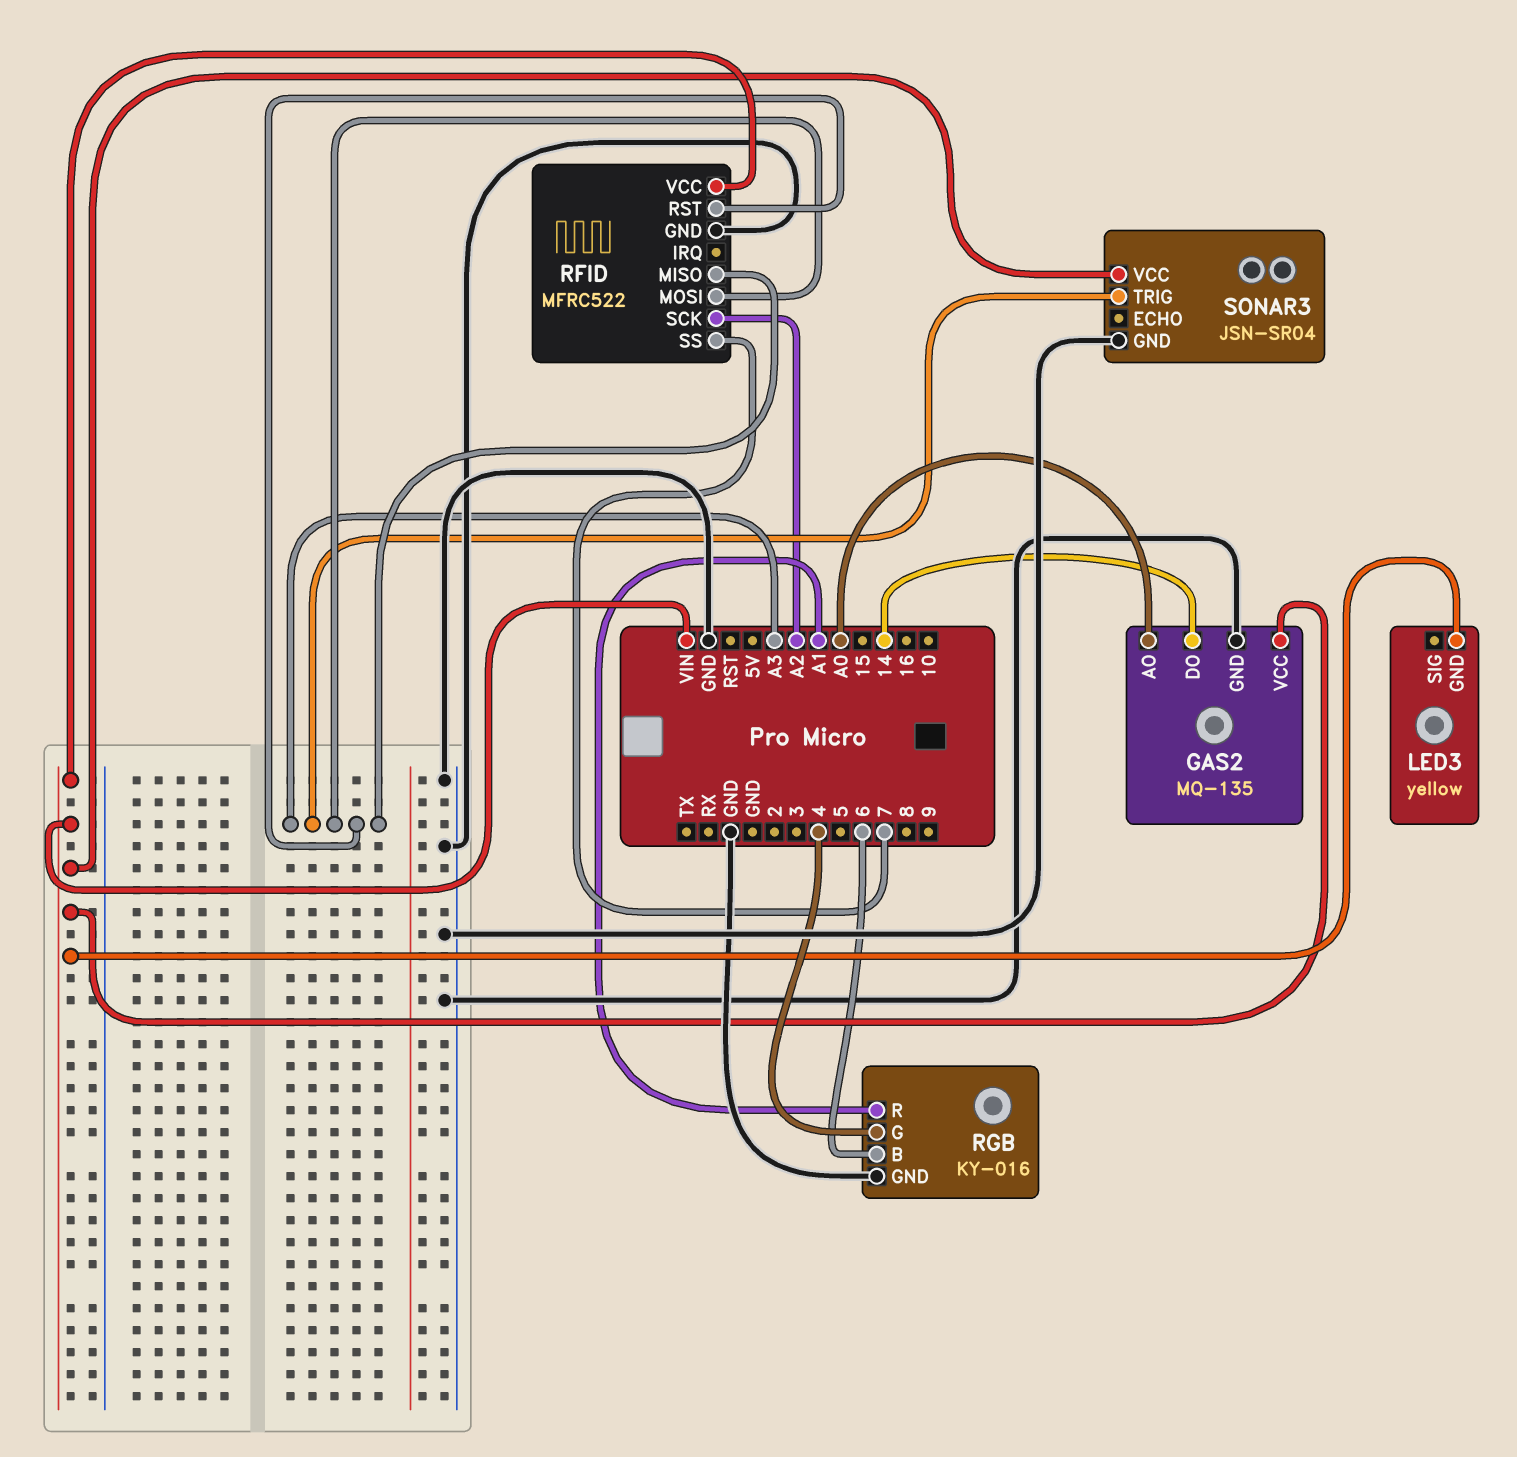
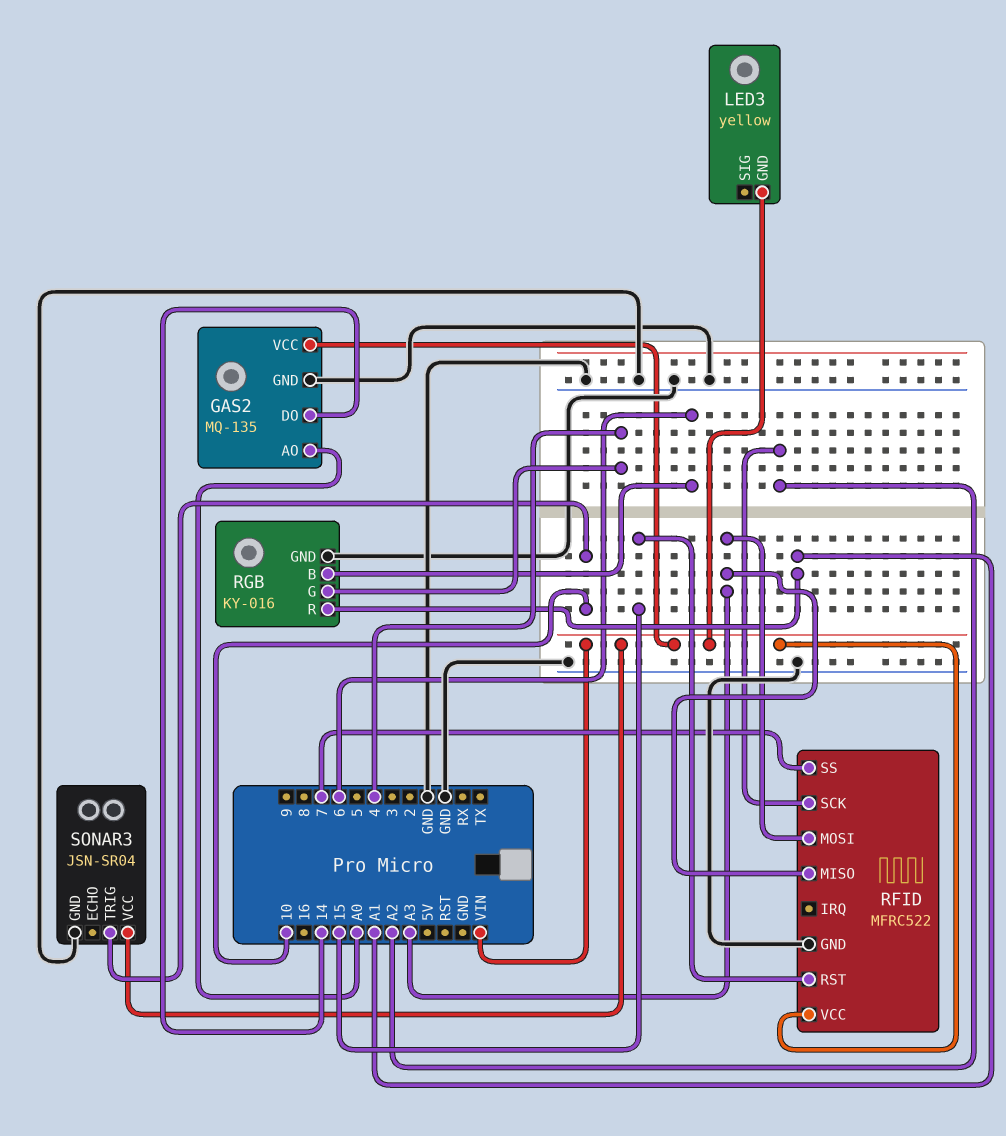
RFID pin RST: A3 -> 15
SONAR3 pin TRIG: A3 -> 10

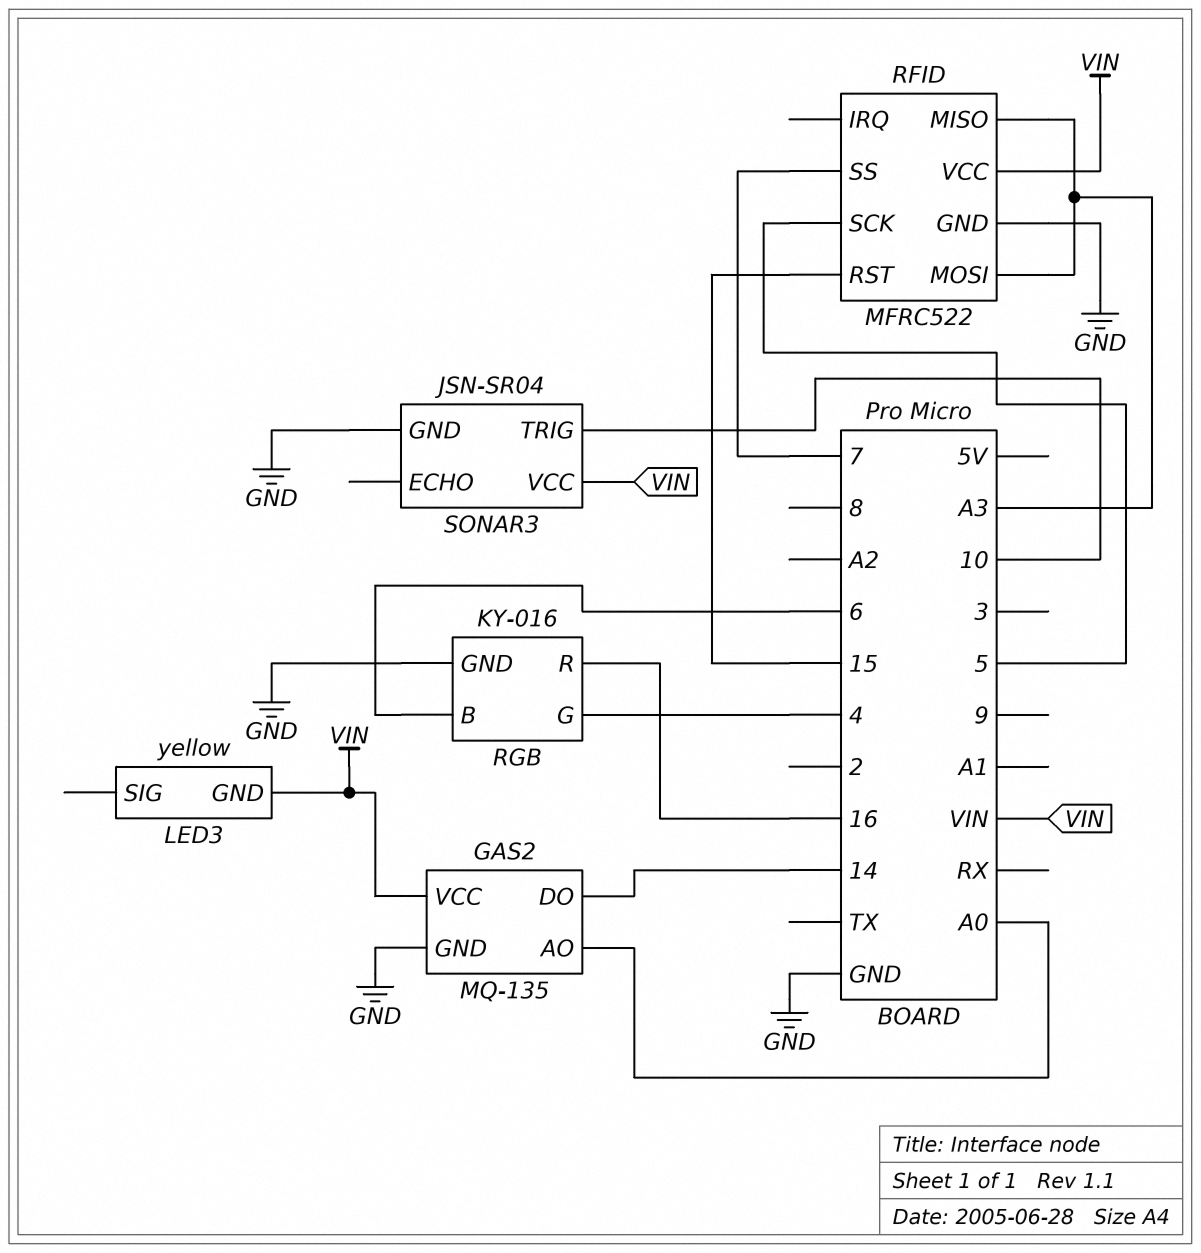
RFID pin SCK: A2 -> 5
RGB pin R: A1 -> 16

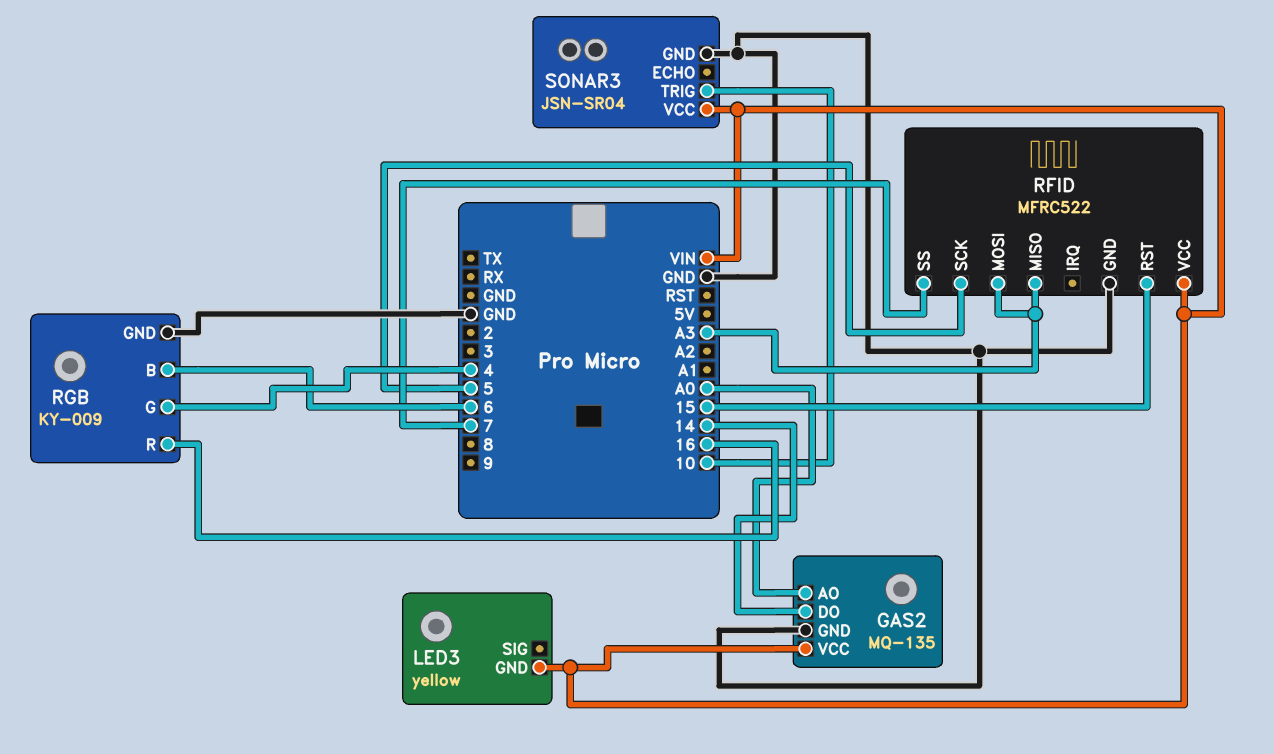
RGB: KY-016 -> KY-009

